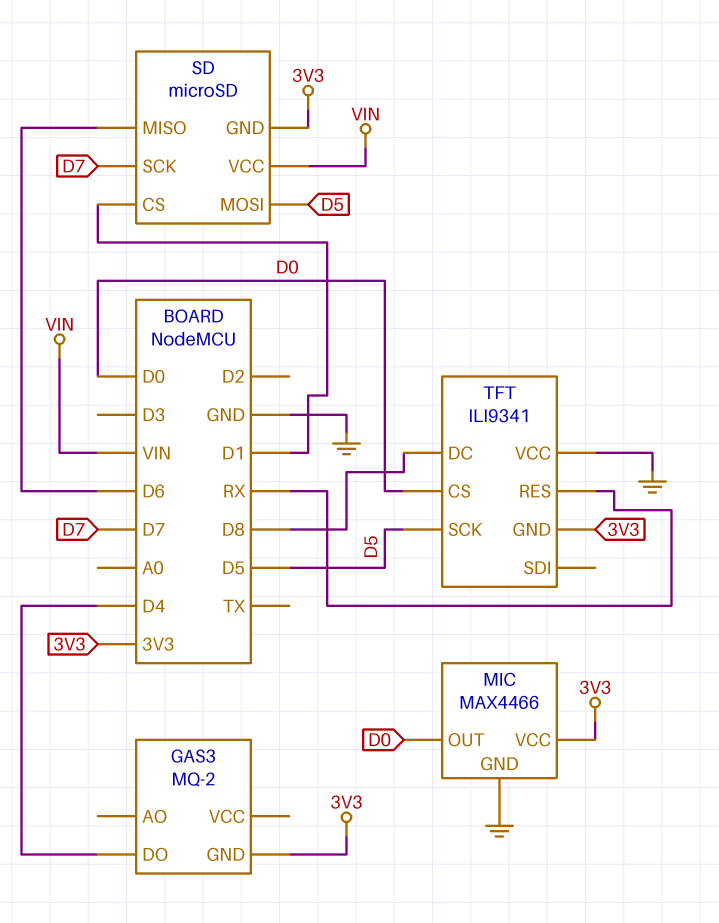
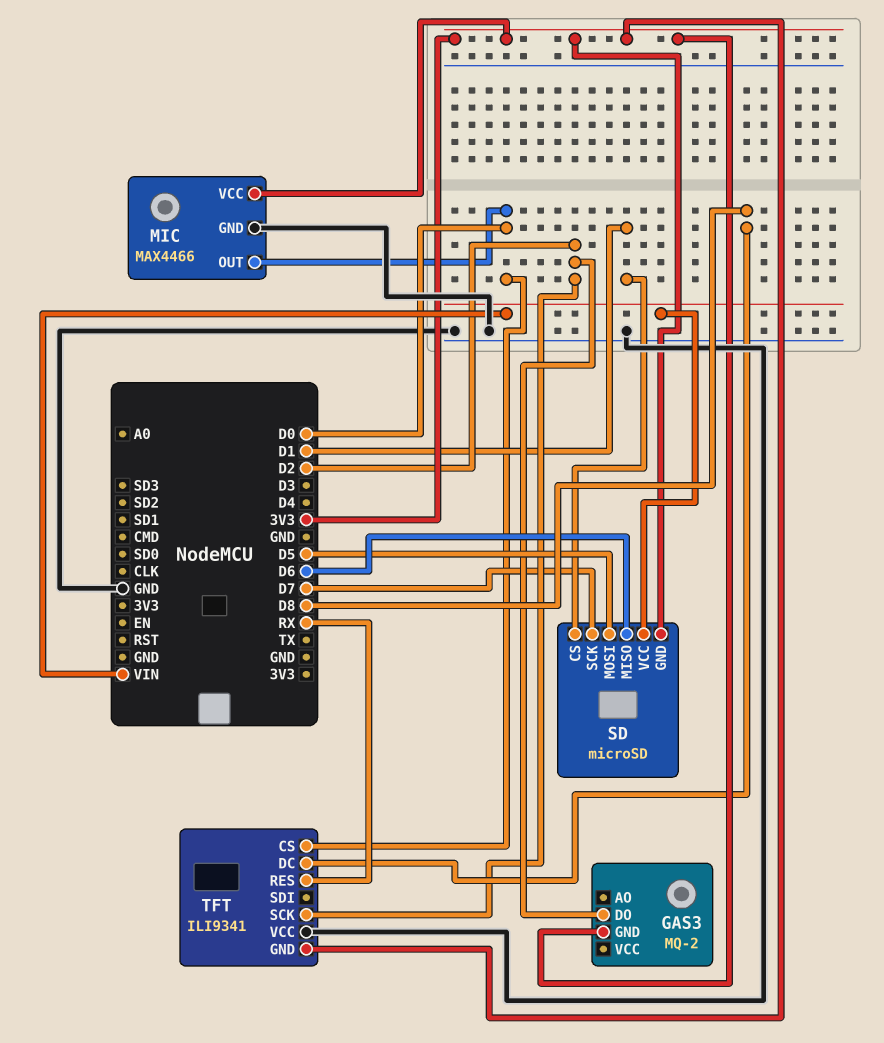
GAS3 pin DO: D4 -> D2
TFT pin SCK: D5 -> D2

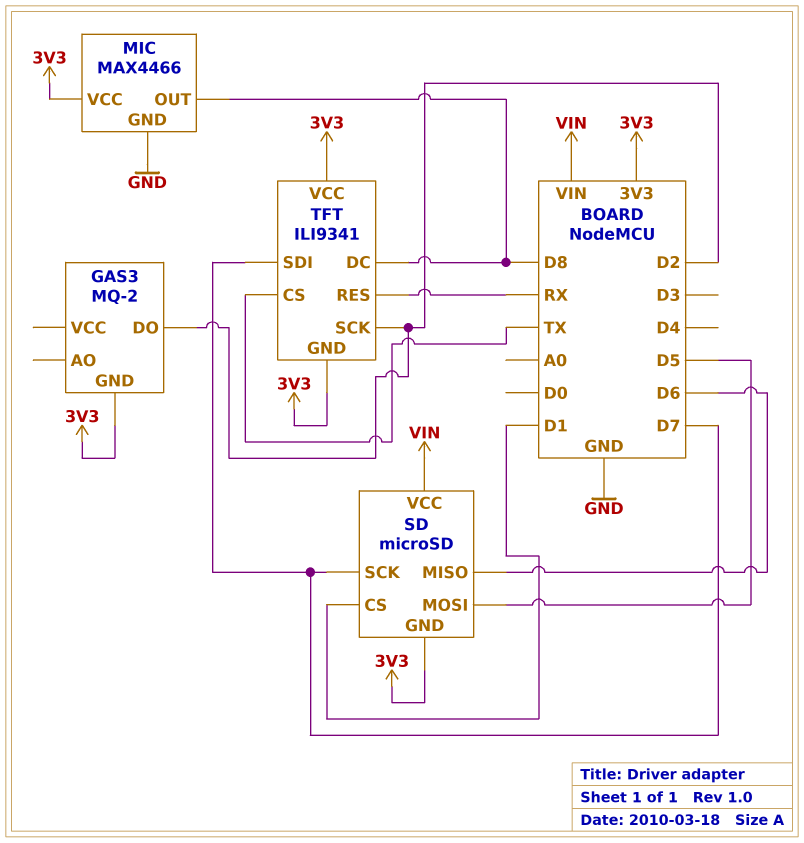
MIC pin OUT: D0 -> D8
TFT pin CS: D0 -> TX
TFT pin SDI: none -> D7
TFT pin VCC: GND -> 3V3

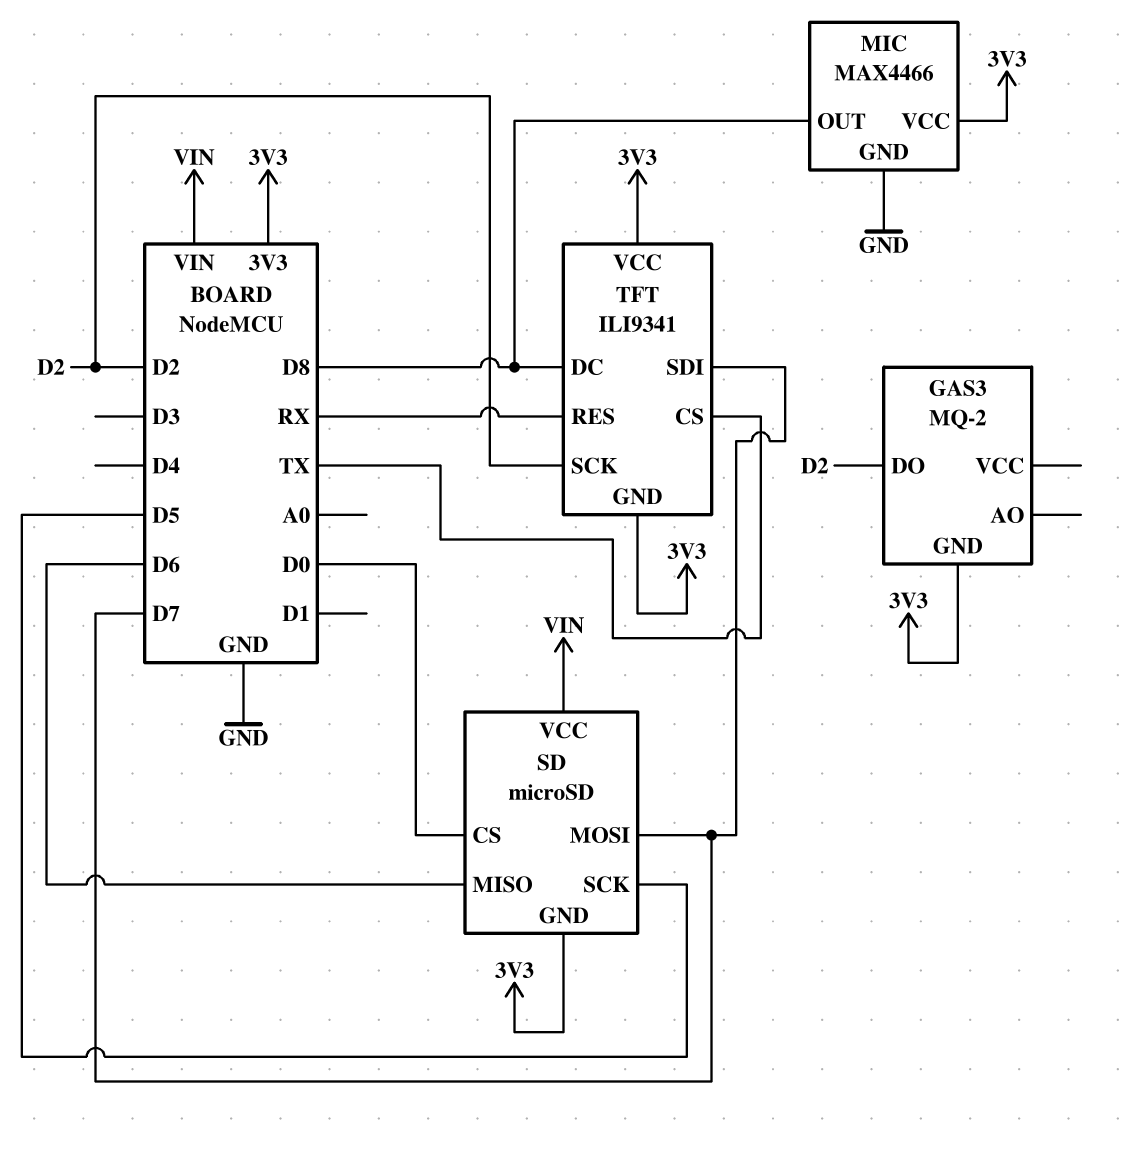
SD pin CS: D1 -> D0
SD pin MOSI: D5 -> D7
SD pin SCK: D7 -> D5

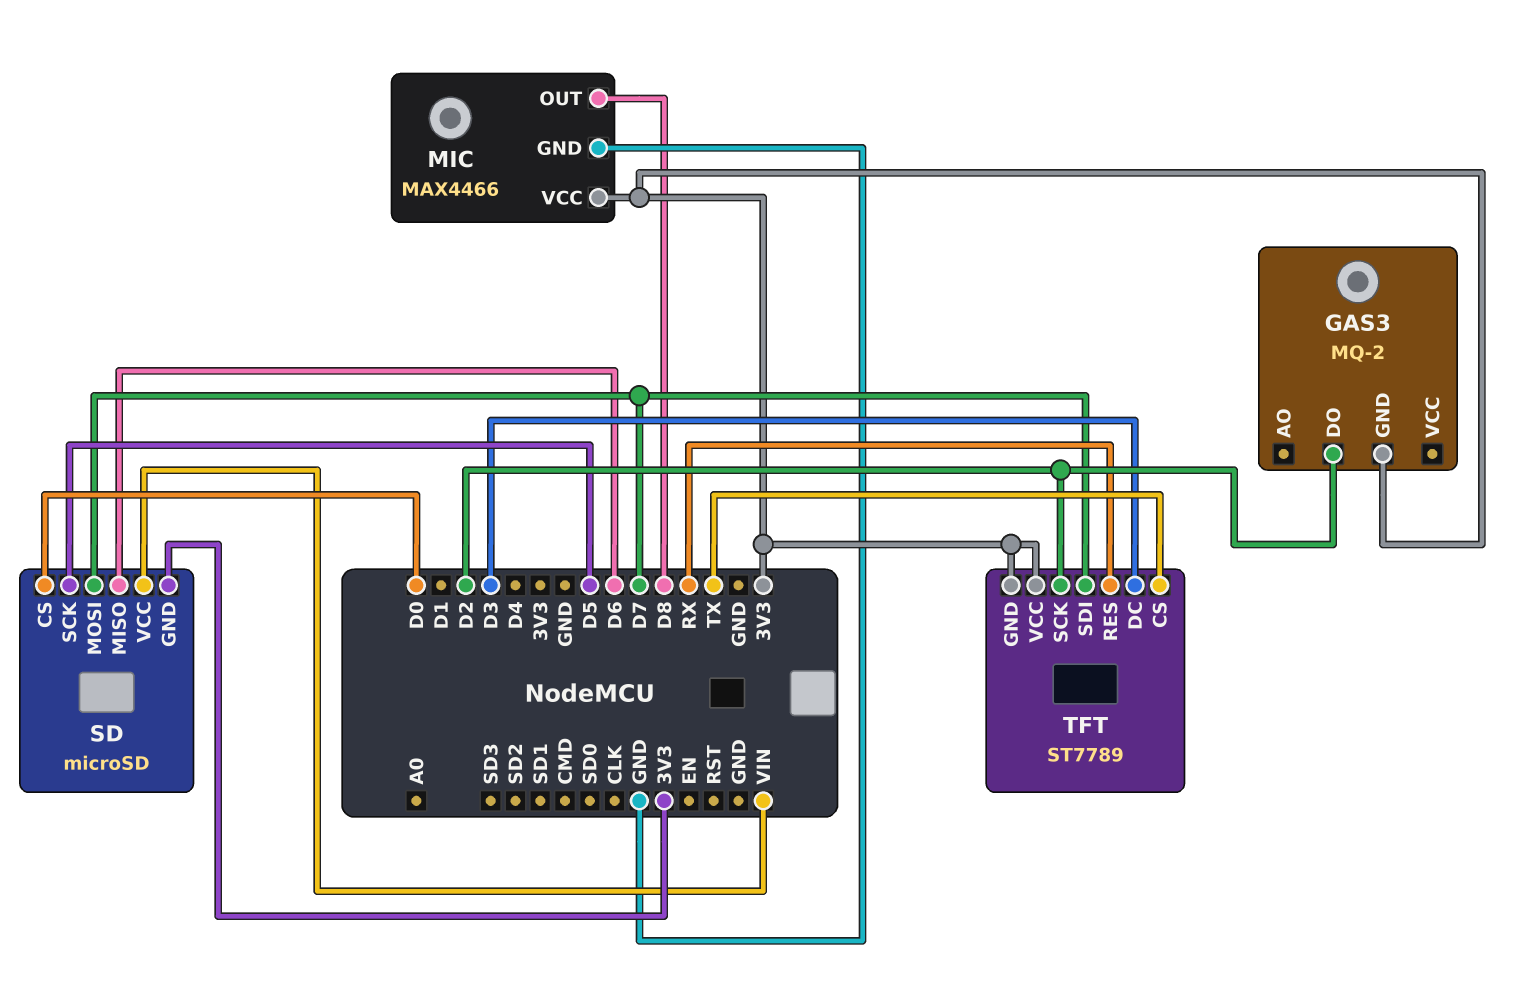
TFT: ILI9341 -> ST7789
TFT pin DC: D8 -> D3

